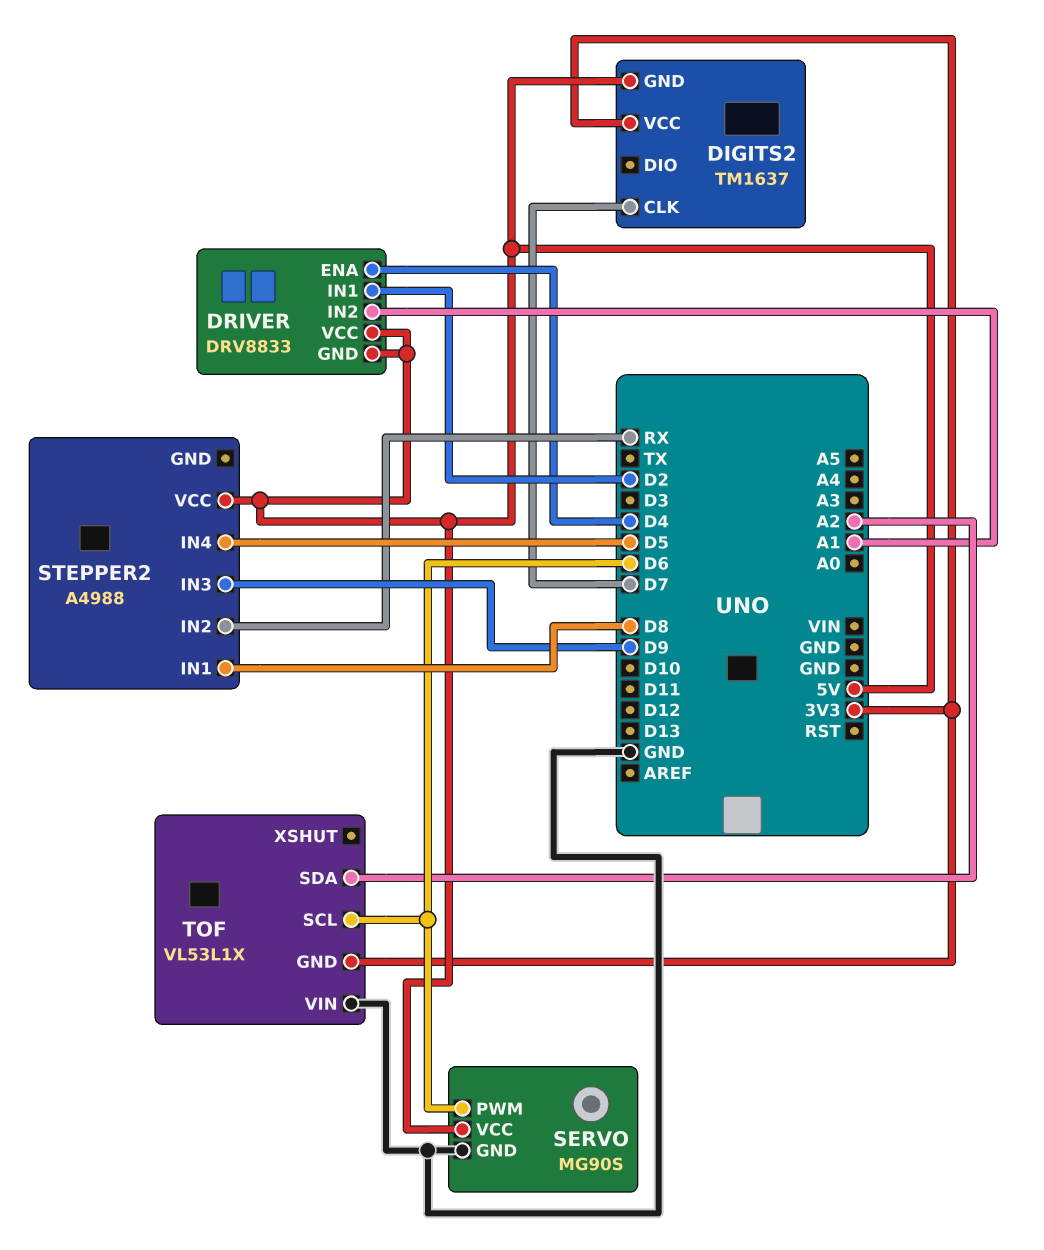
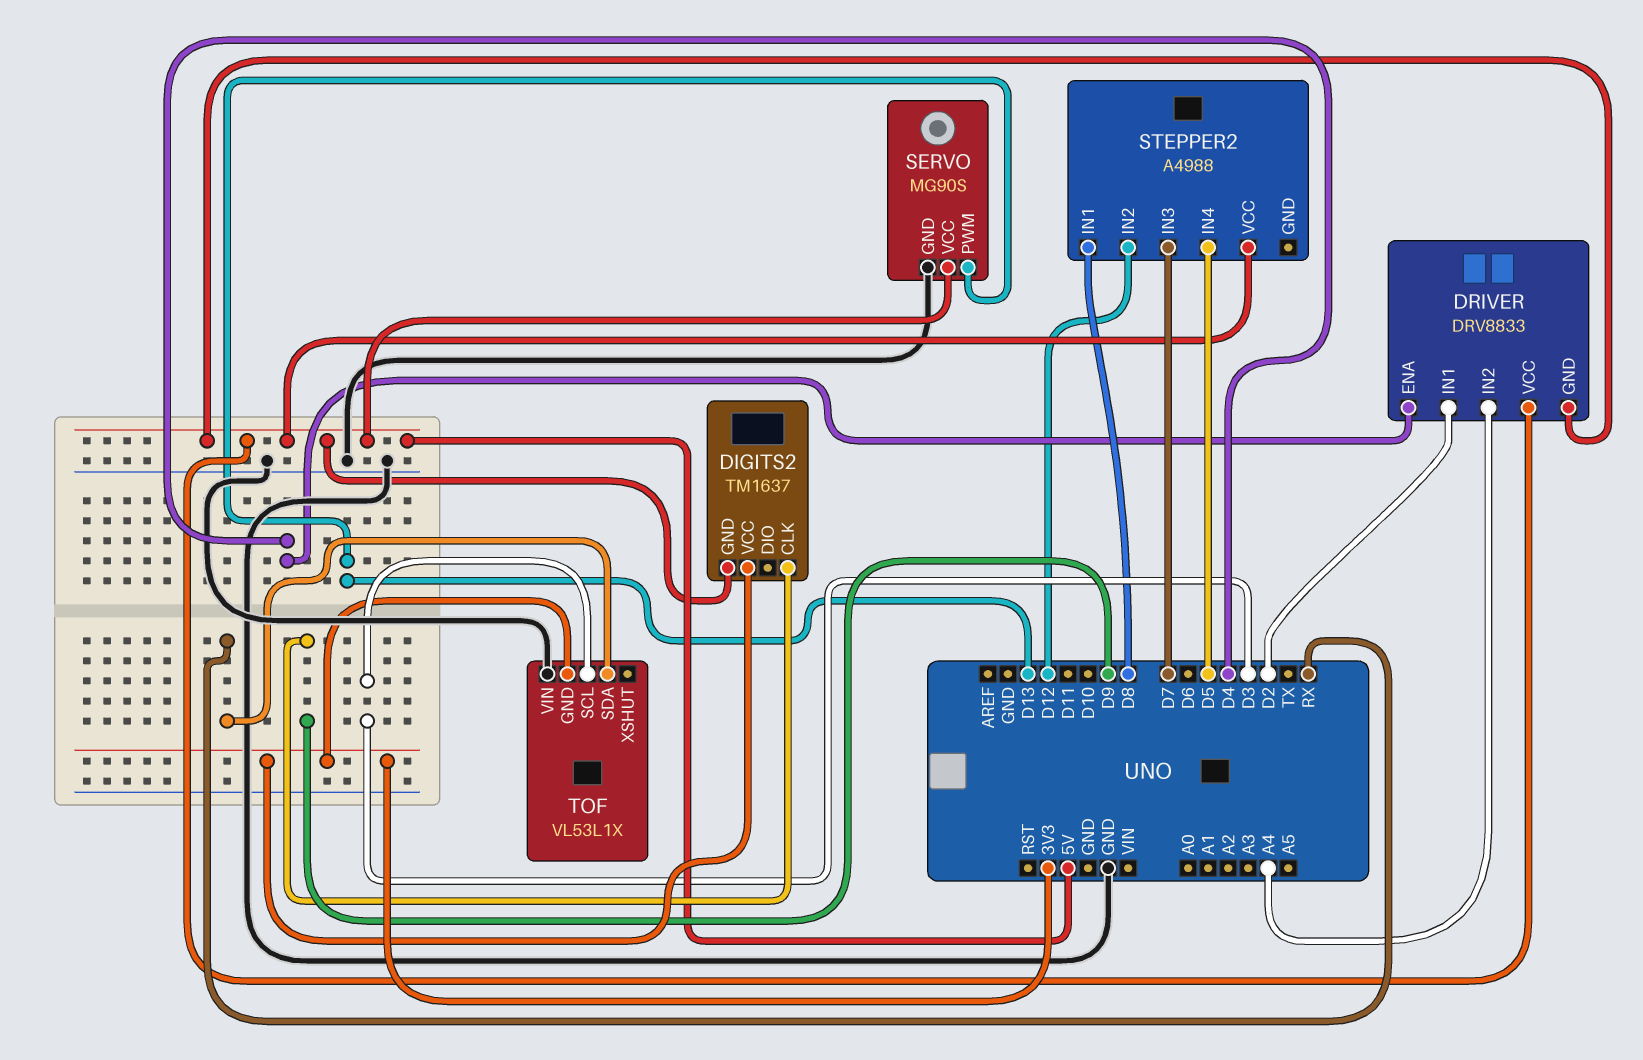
DIGITS2 pin CLK: D7 -> D9
DRIVER pin IN2: A1 -> A4
SERVO pin PWM: D6 -> D13
STEPPER2 pin IN2: RX -> D12
STEPPER2 pin IN3: D9 -> D7
TOF pin SCL: D6 -> D3
TOF pin SDA: A2 -> RX

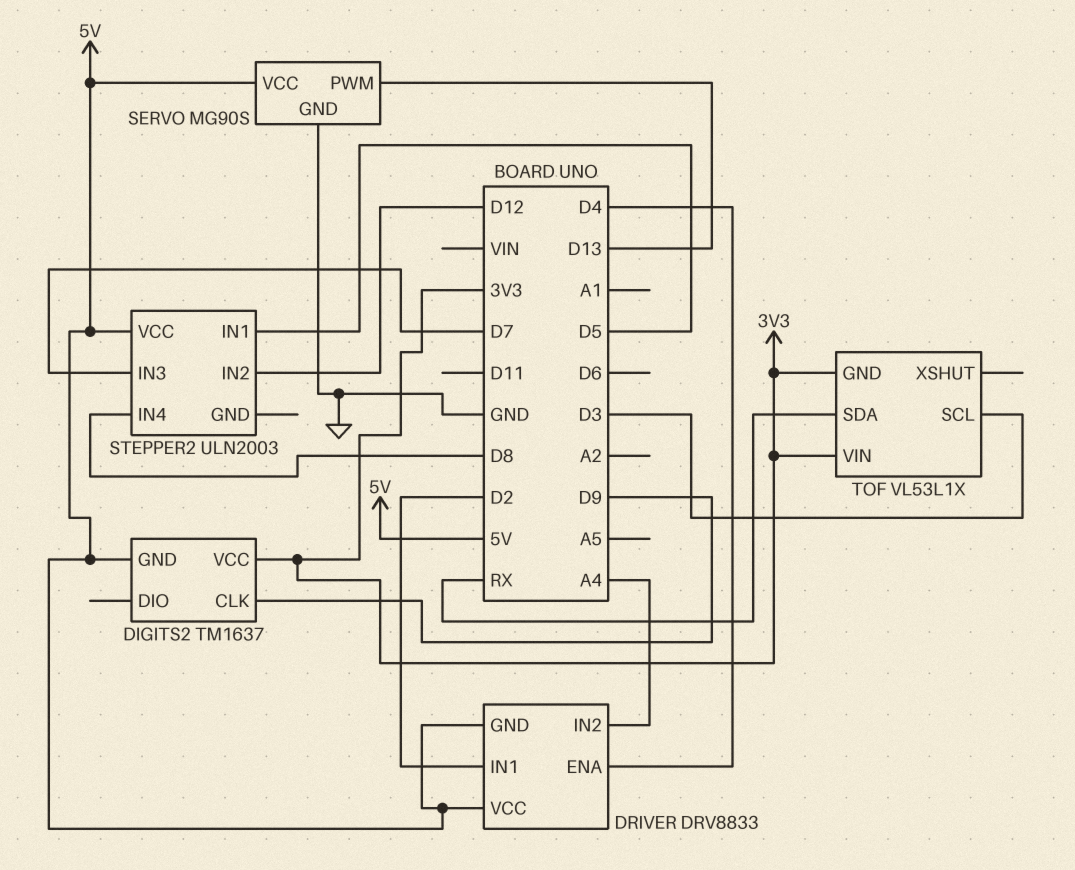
STEPPER2: A4988 -> ULN2003
STEPPER2 pin IN1: D8 -> D5
STEPPER2 pin IN4: D5 -> D8
TOF pin VIN: GND -> 3V3

